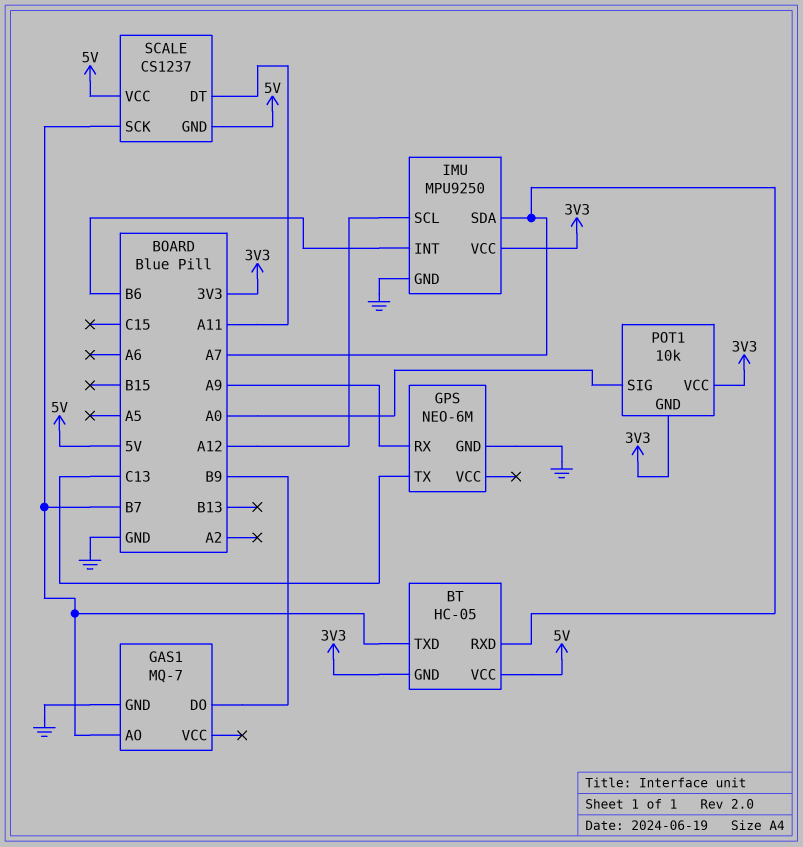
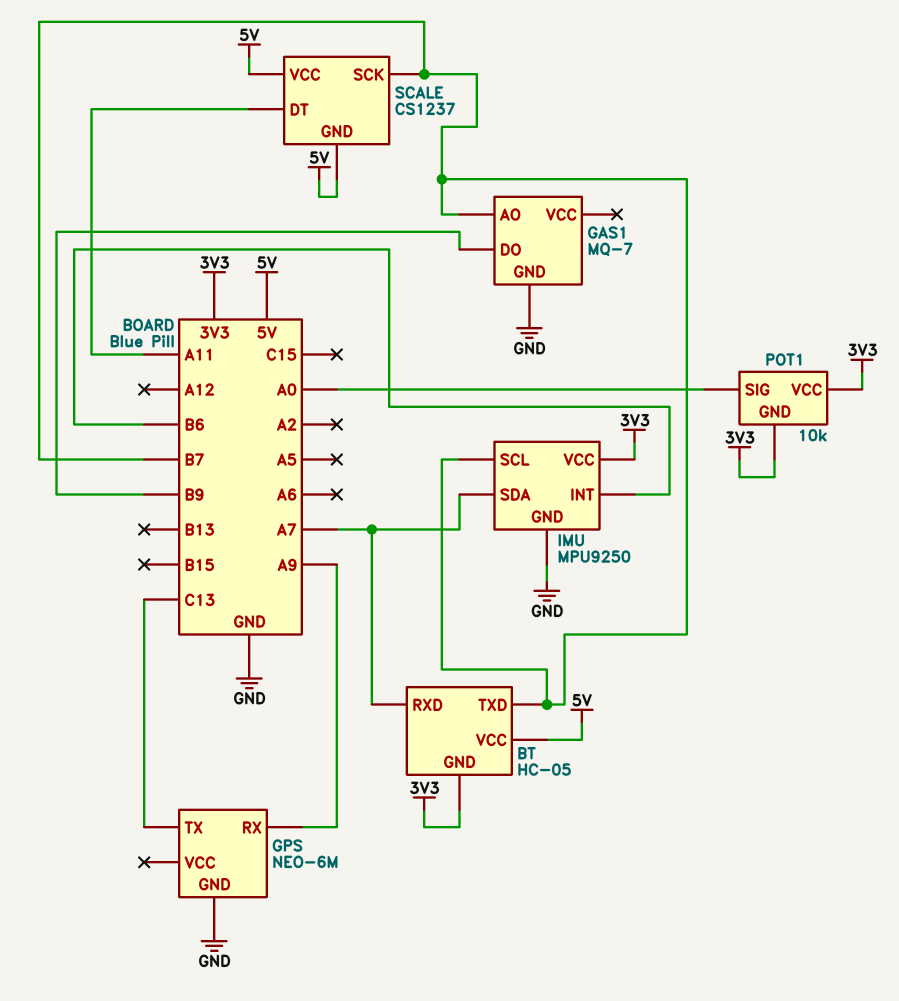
IMU pin SCL: A12 -> B7

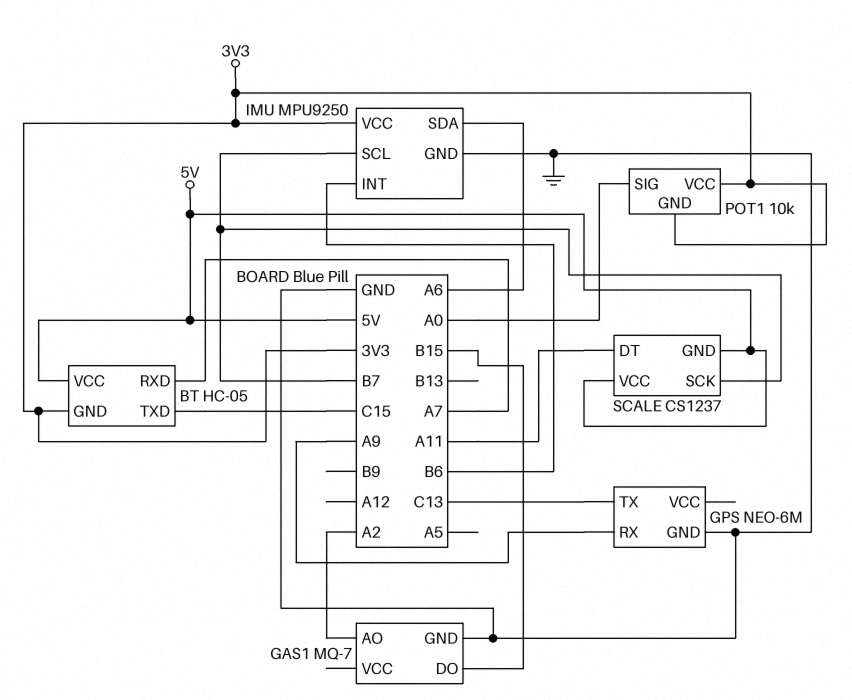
BT pin TXD: B7 -> C15
GAS1 pin AO: B7 -> A2
GAS1 pin DO: B9 -> B15
IMU pin SDA: A7 -> A6

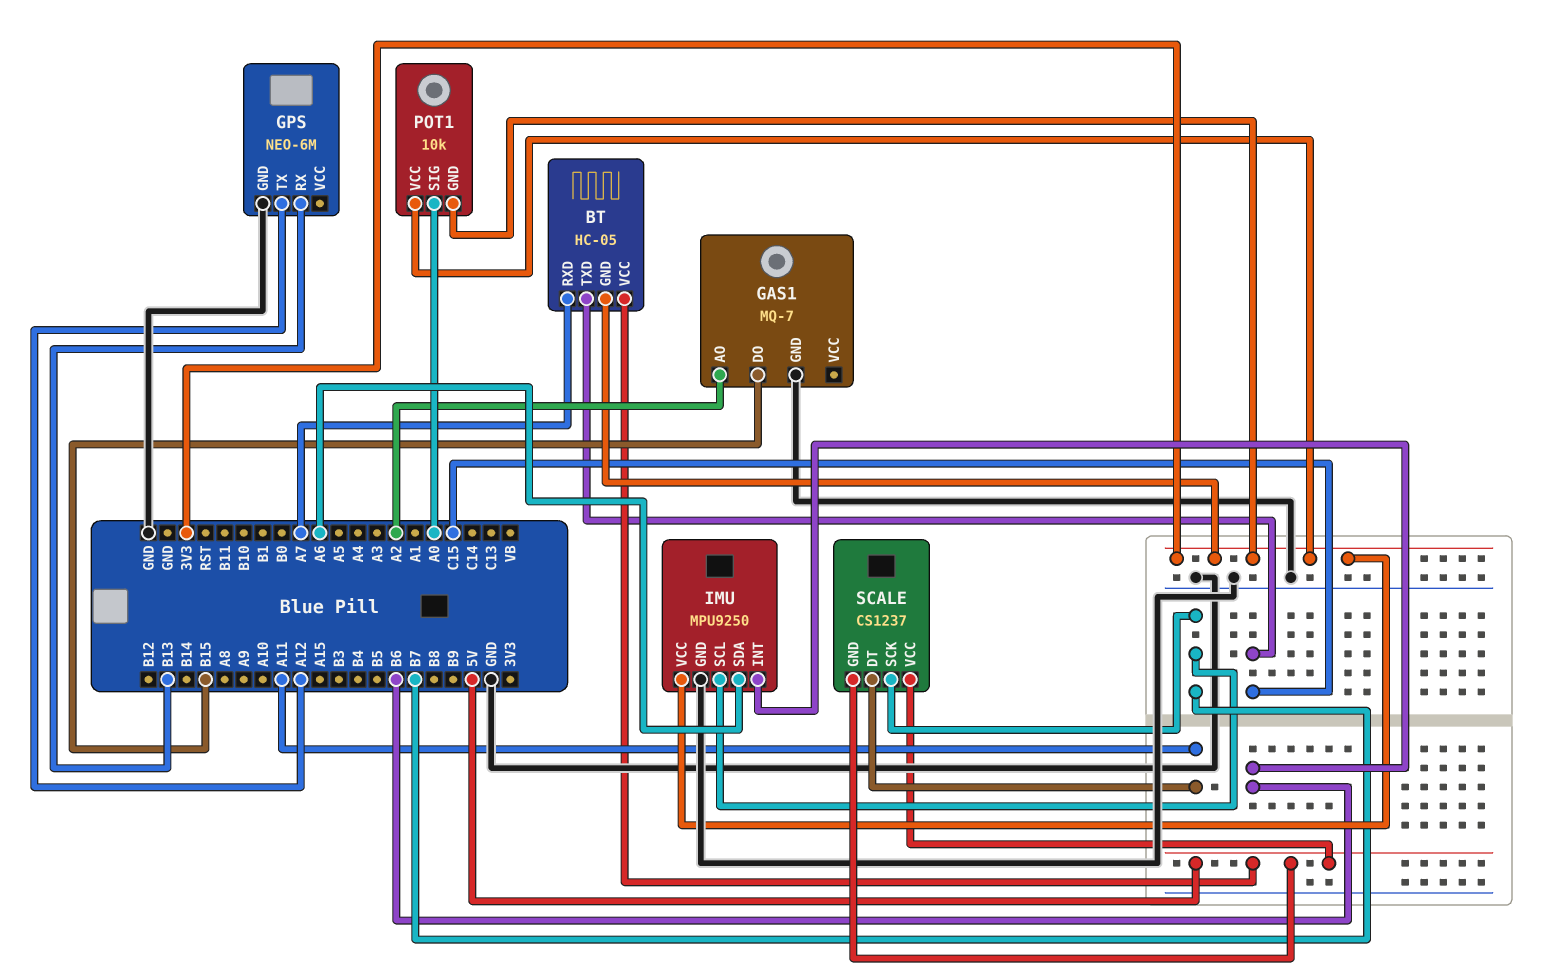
GPS pin RX: A9 -> B13
GPS pin TX: C13 -> A12

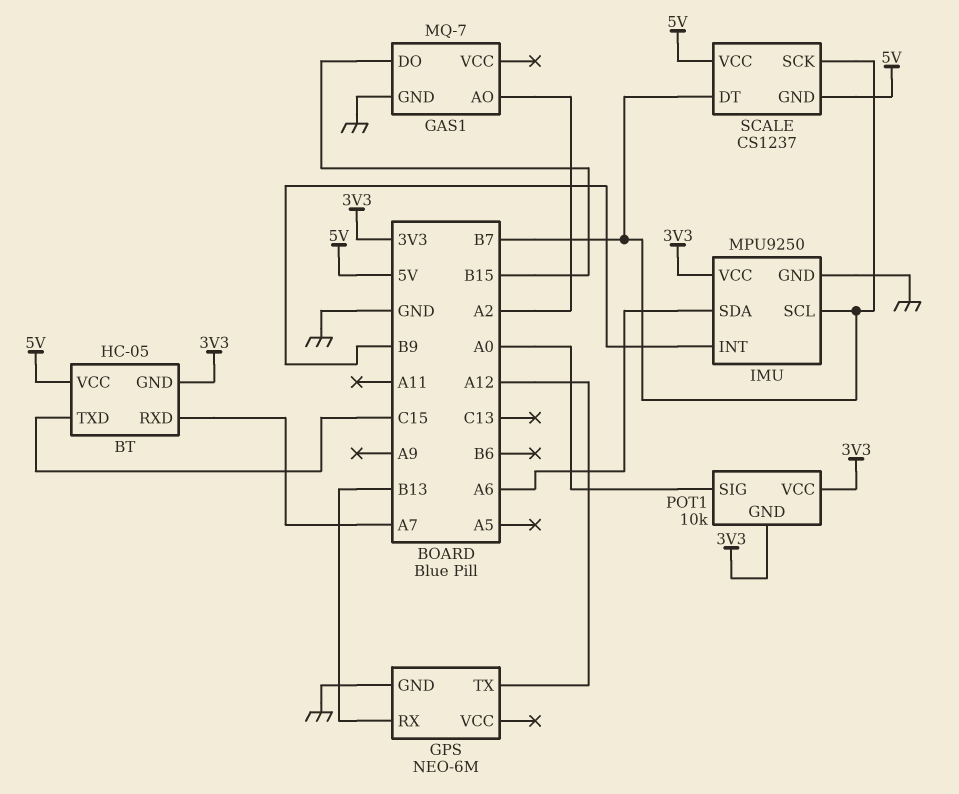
IMU pin INT: B6 -> B9
SCALE pin DT: A11 -> B7

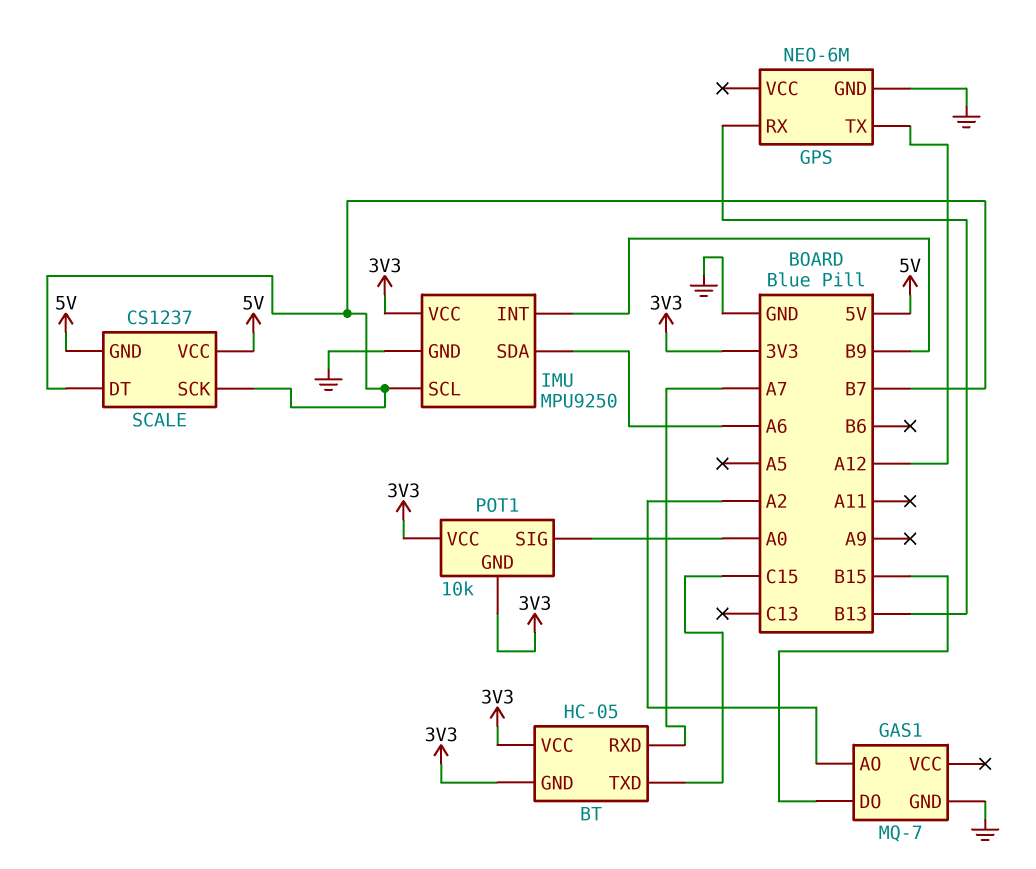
BT pin VCC: 5V -> 3V3

